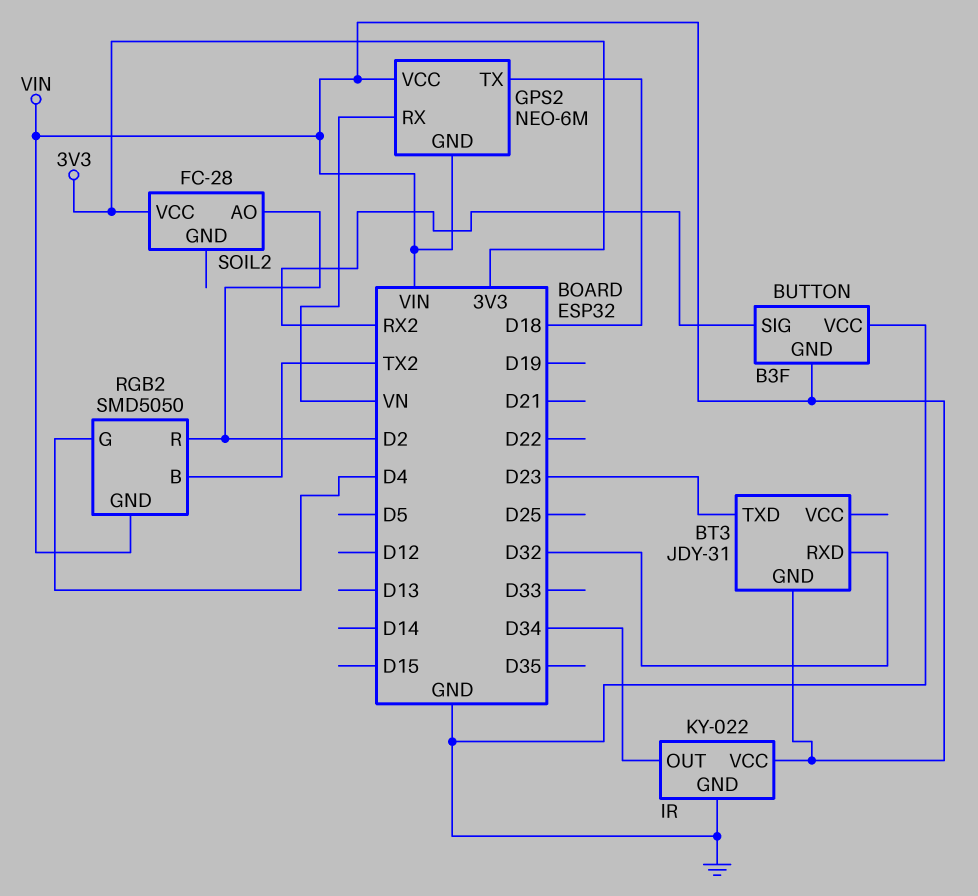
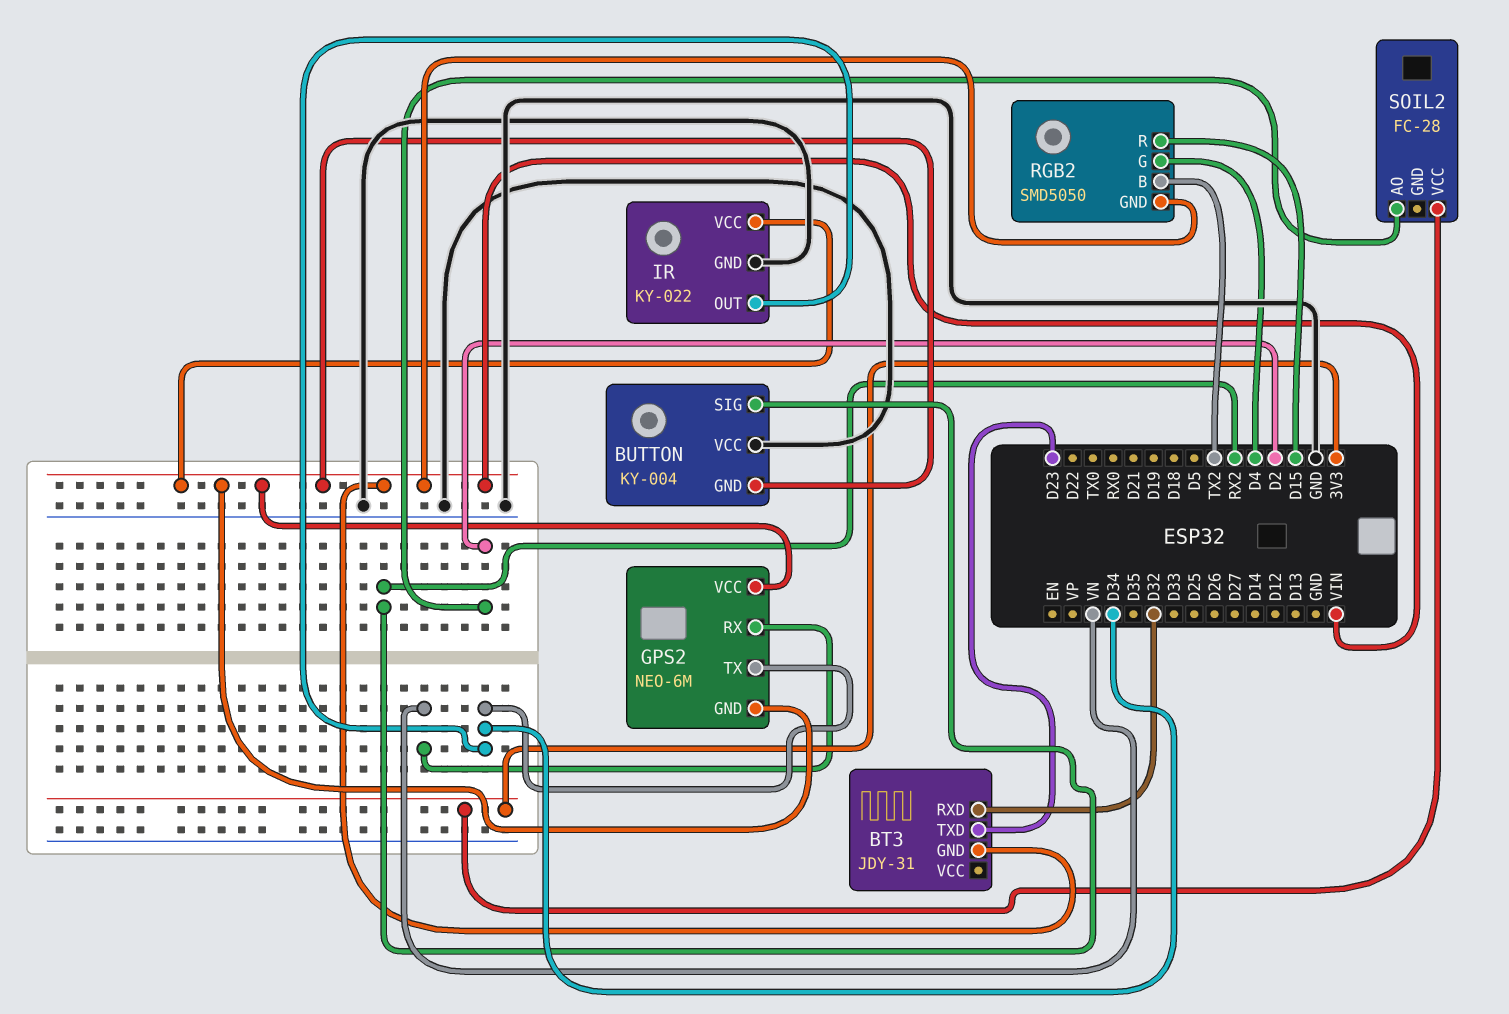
BUTTON: B3F -> KY-004
GPS2 pin TX: D18 -> D34
RGB2 pin R: D2 -> D15

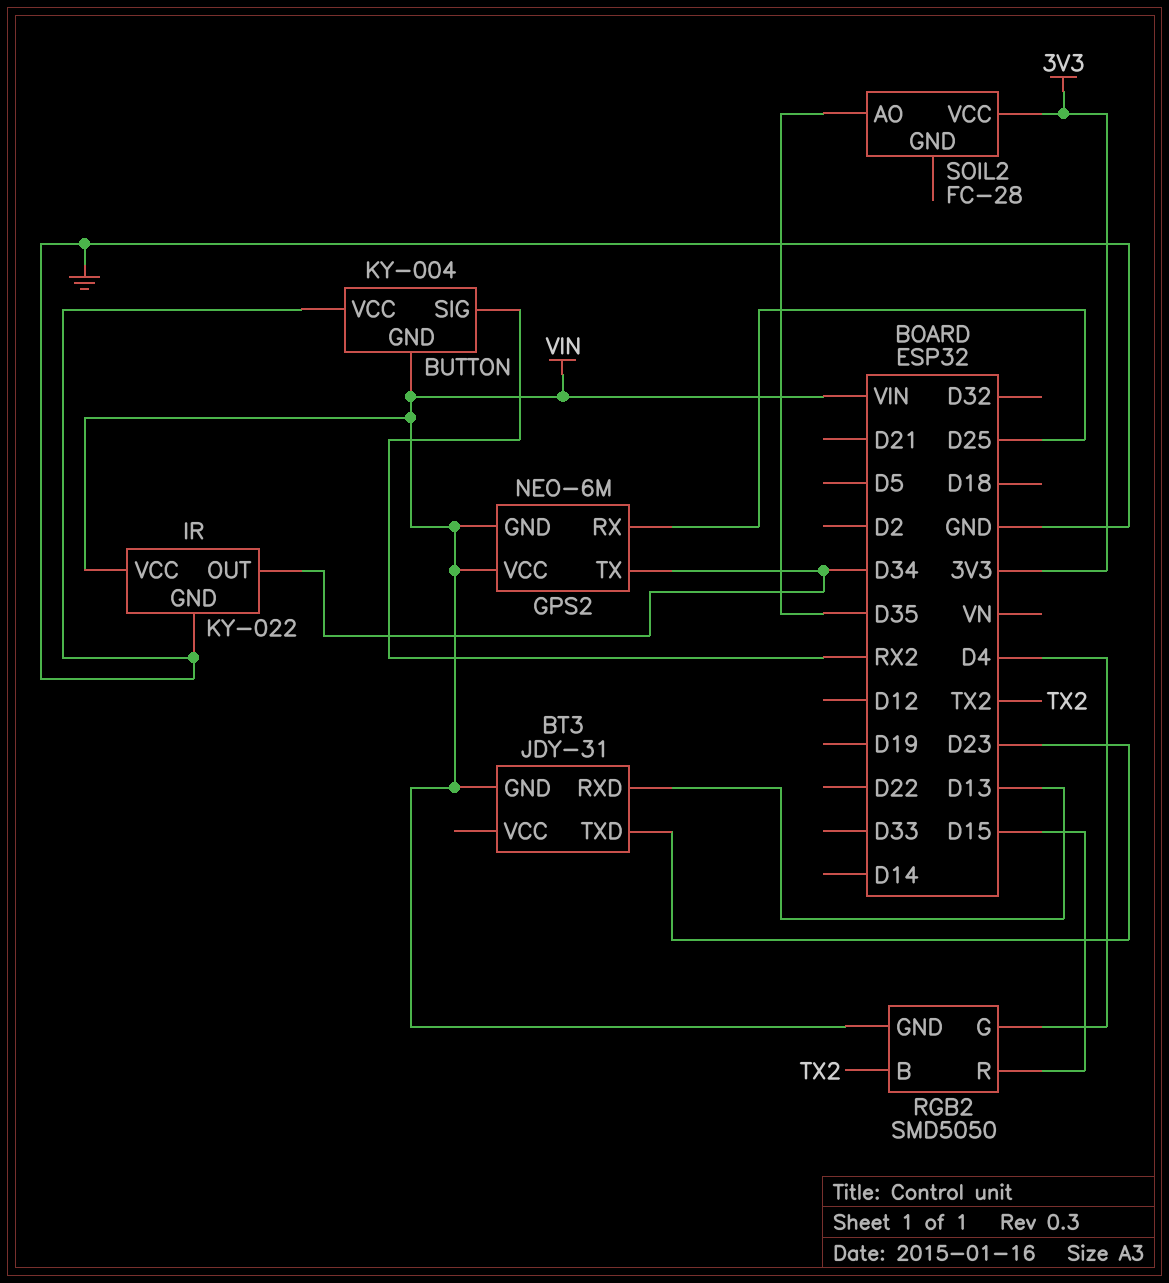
BT3 pin RXD: D32 -> D13
GPS2 pin RX: VN -> D25
SOIL2 pin AO: D2 -> D35

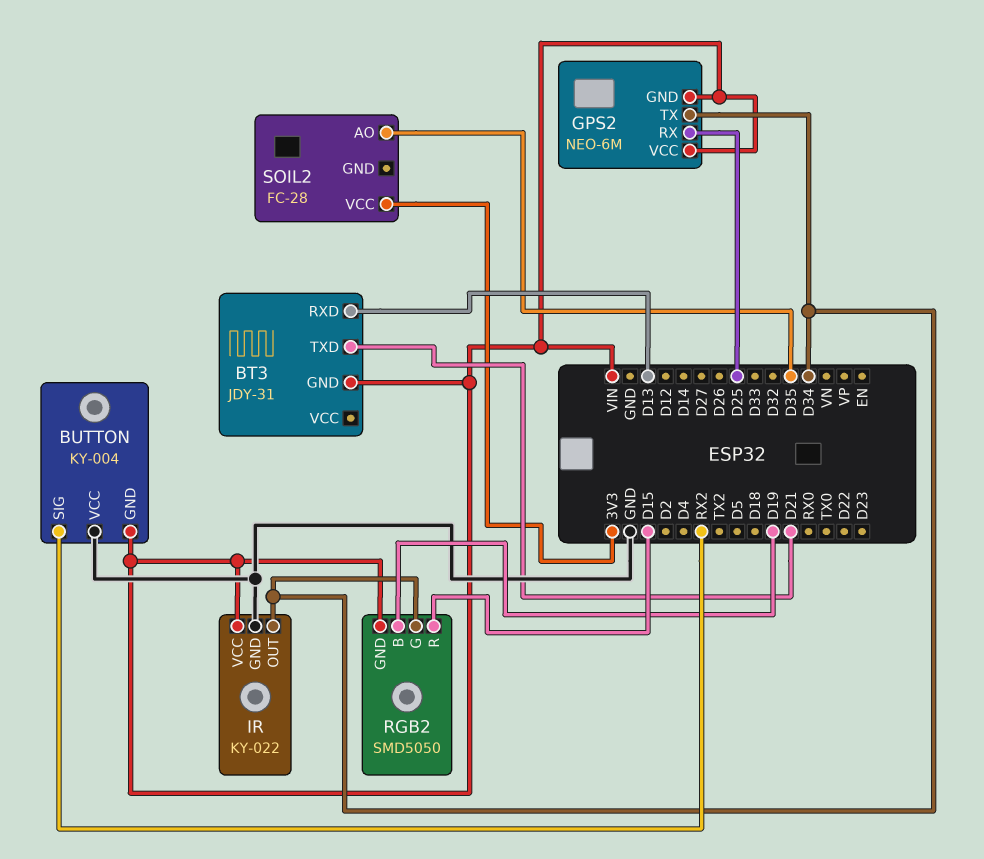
BT3 pin TXD: D23 -> D21
RGB2 pin B: TX2 -> D19
RGB2 pin G: D4 -> D34

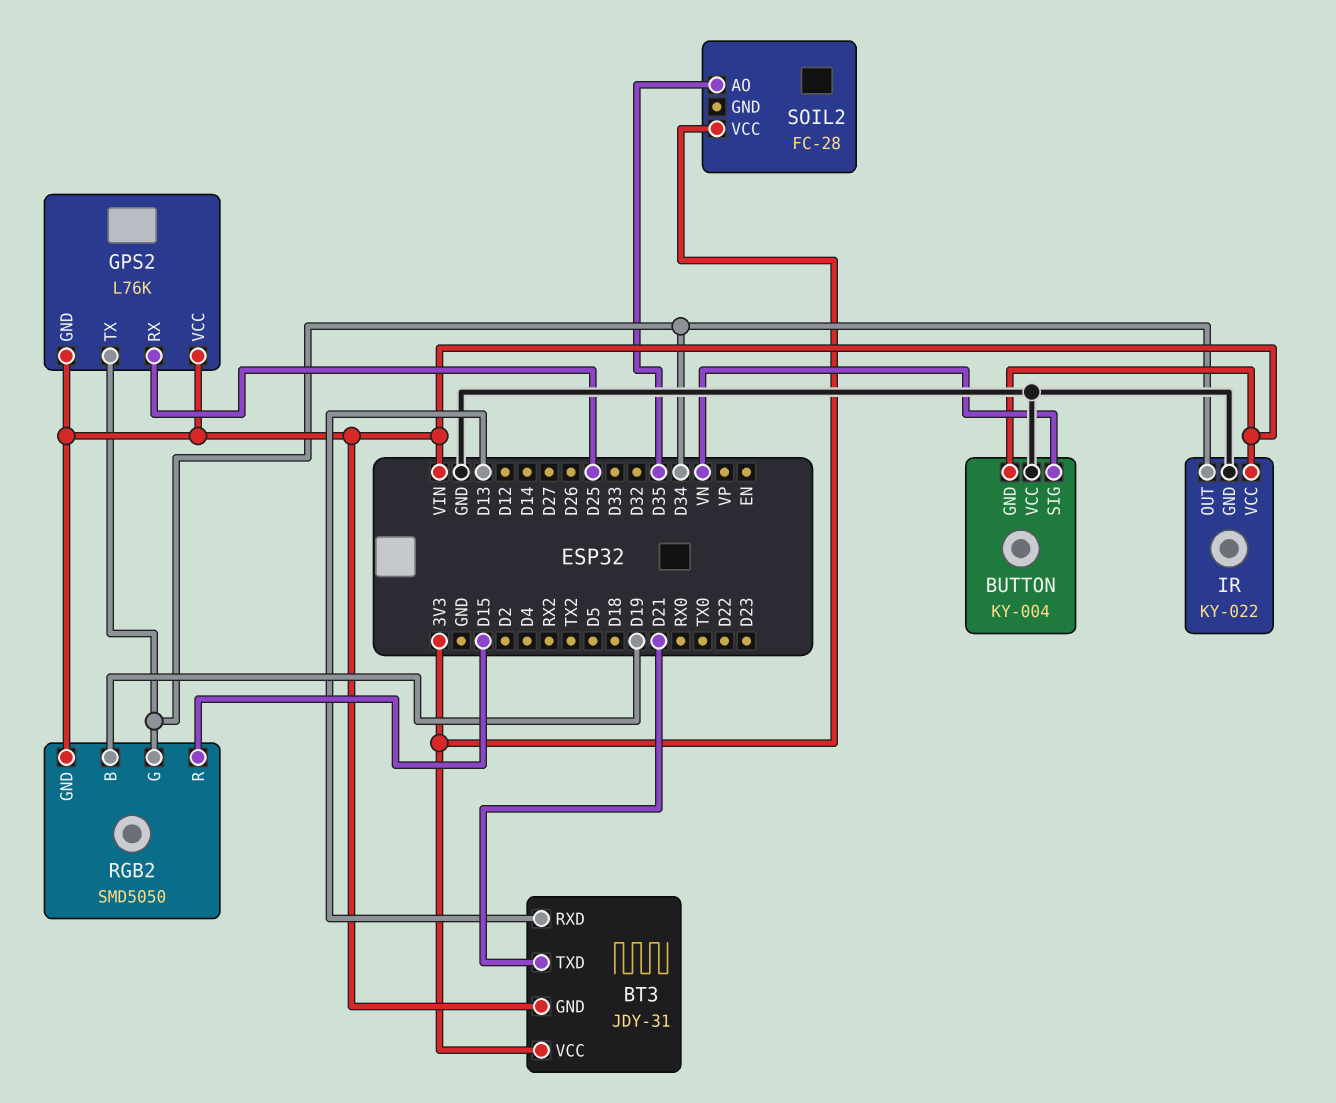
BT3 pin VCC: none -> 3V3
BUTTON pin SIG: RX2 -> VN
GPS2: NEO-6M -> L76K

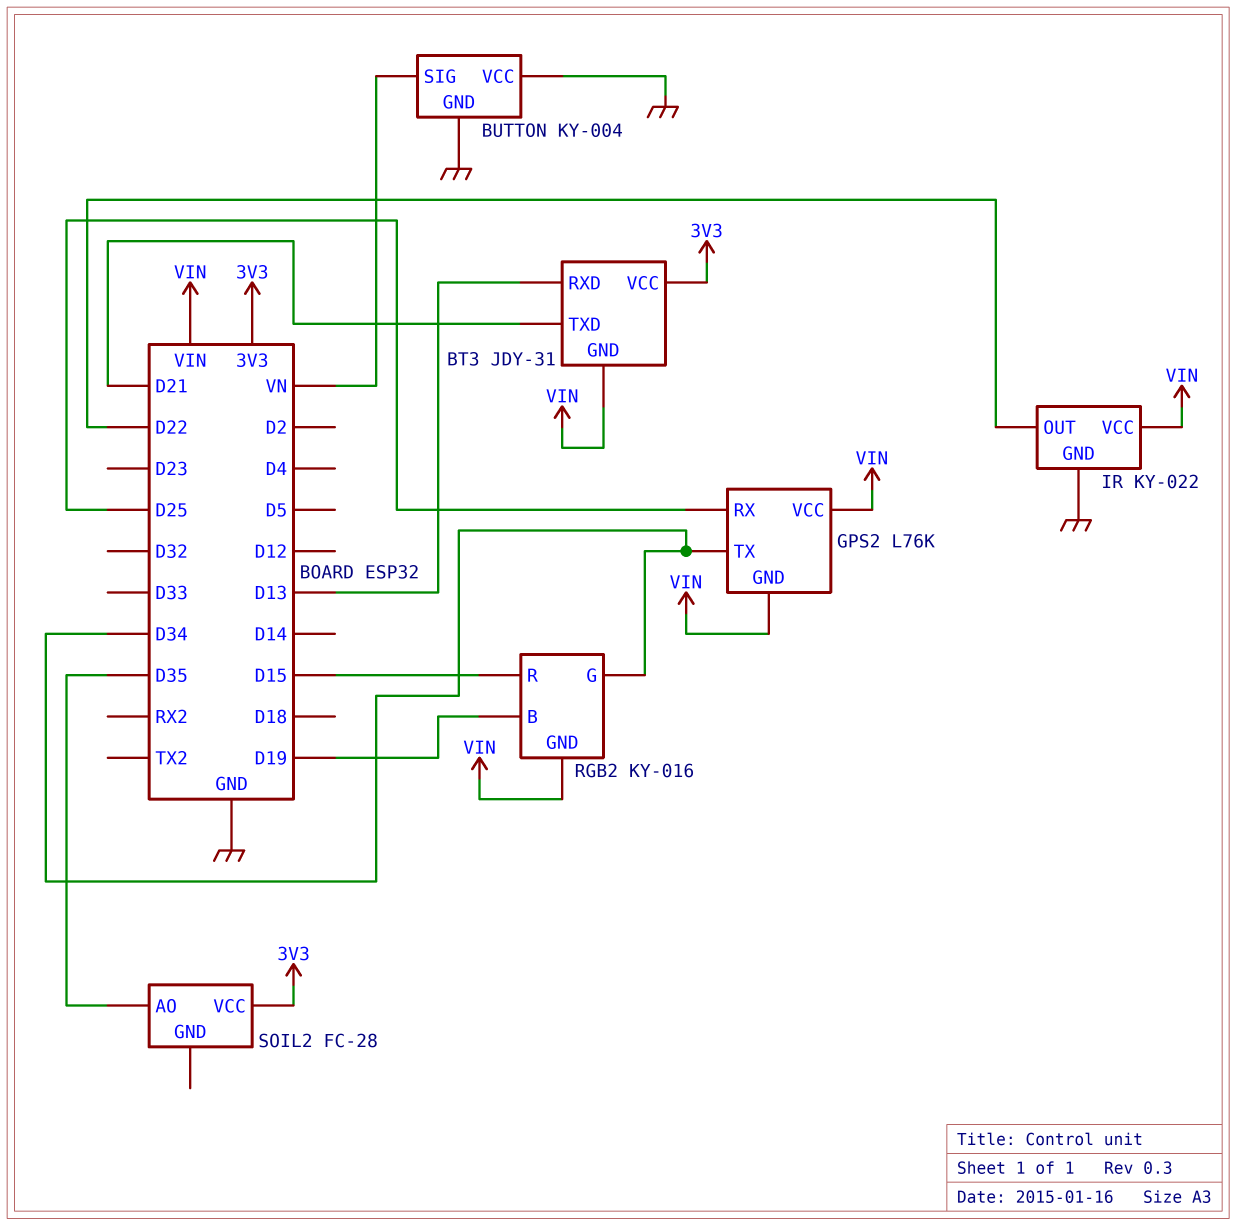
BUTTON pin GND: VIN -> GND
IR pin OUT: D34 -> D22
RGB2: SMD5050 -> KY-016

